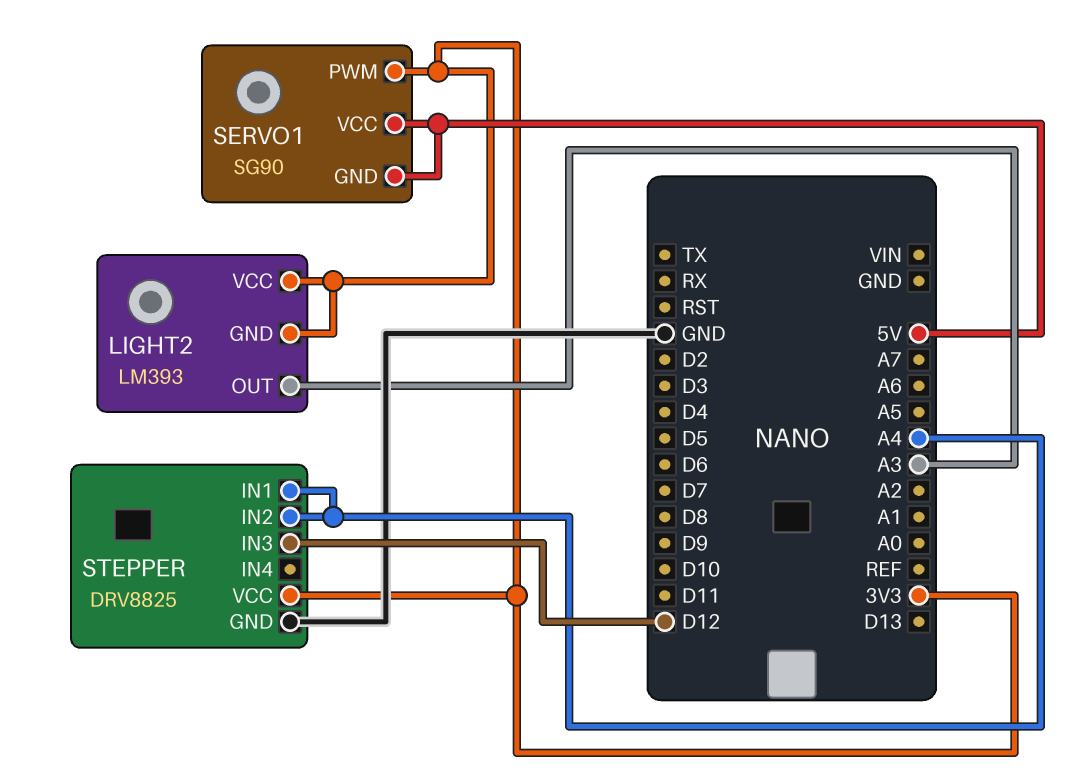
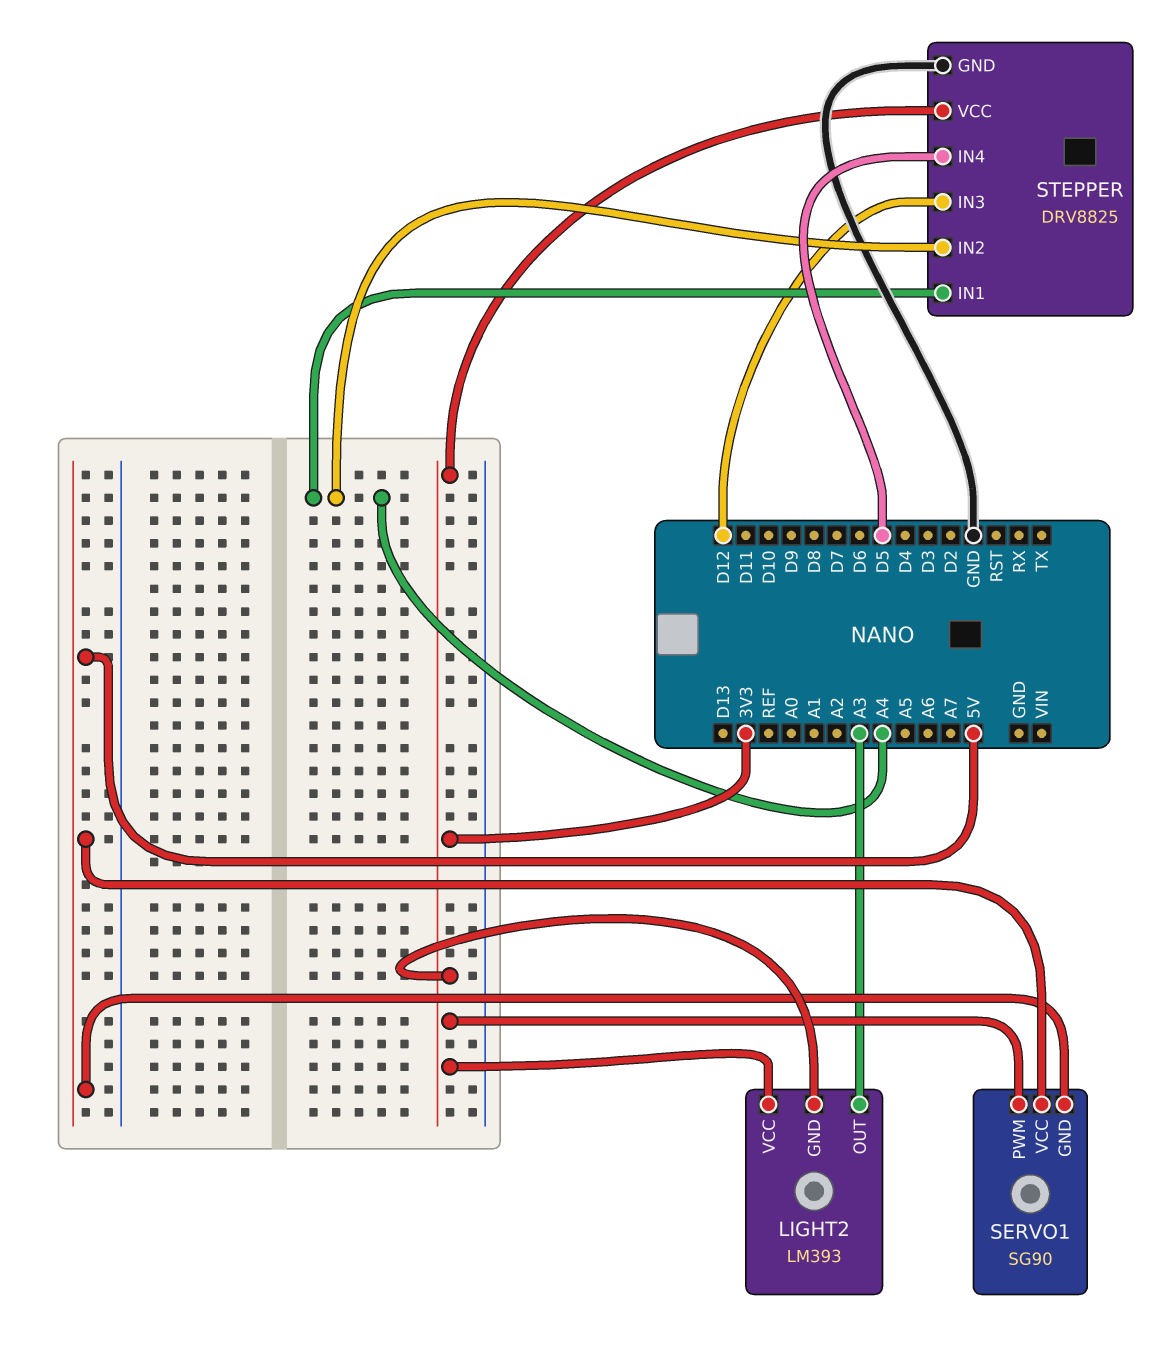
STEPPER pin IN4: none -> D5

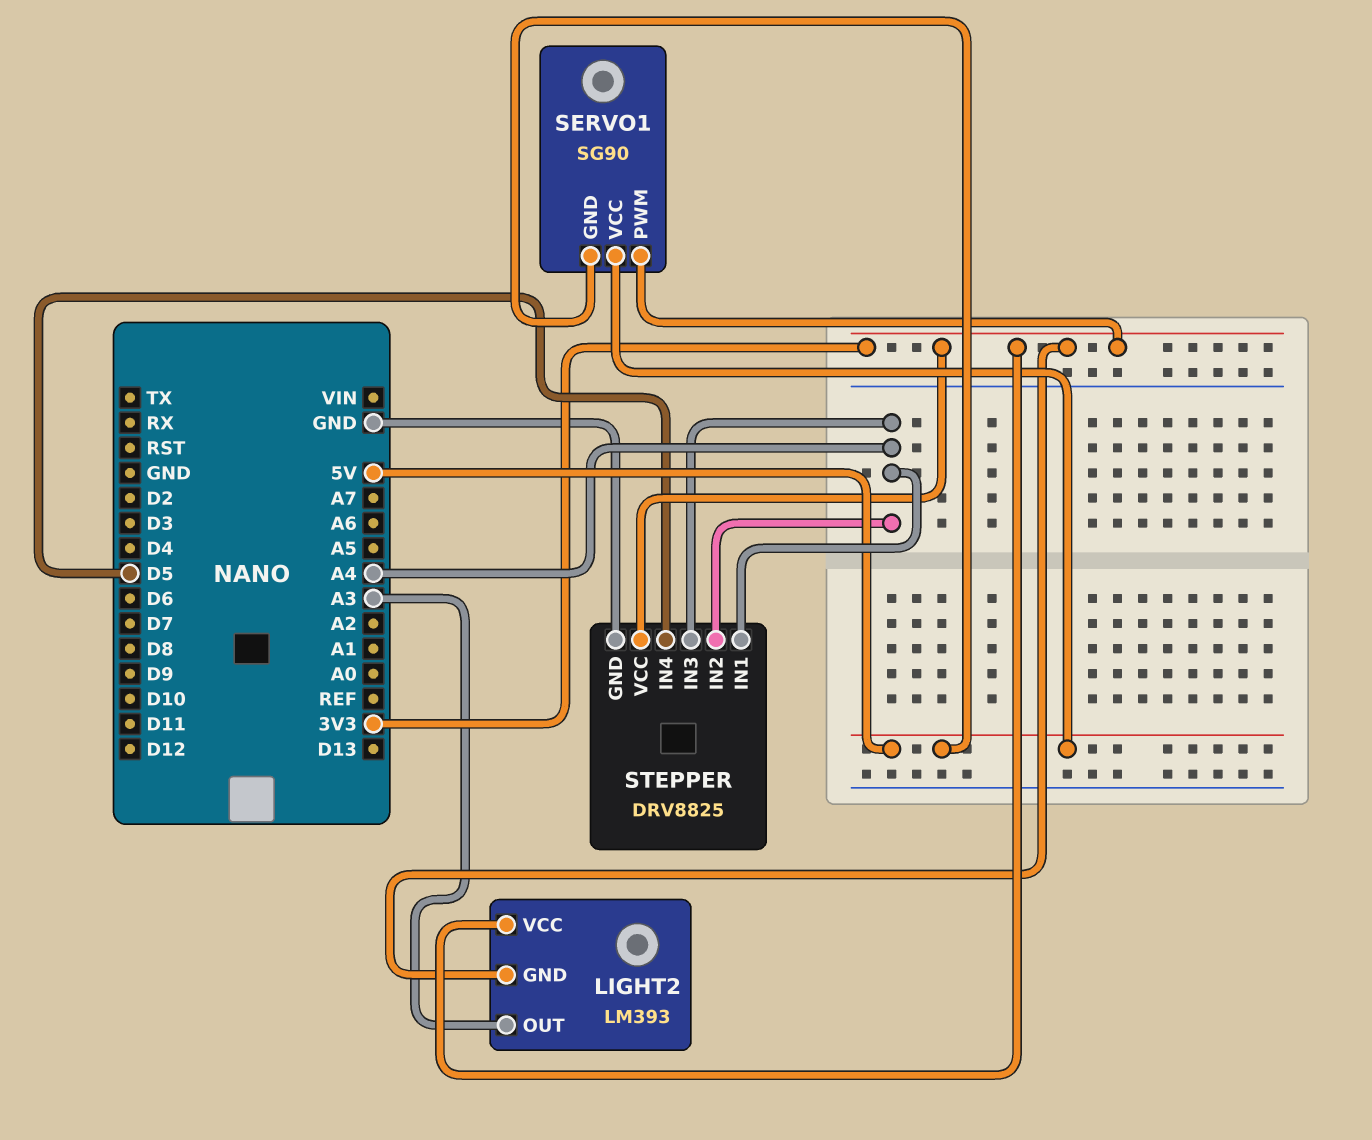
STEPPER pin IN3: D12 -> A4

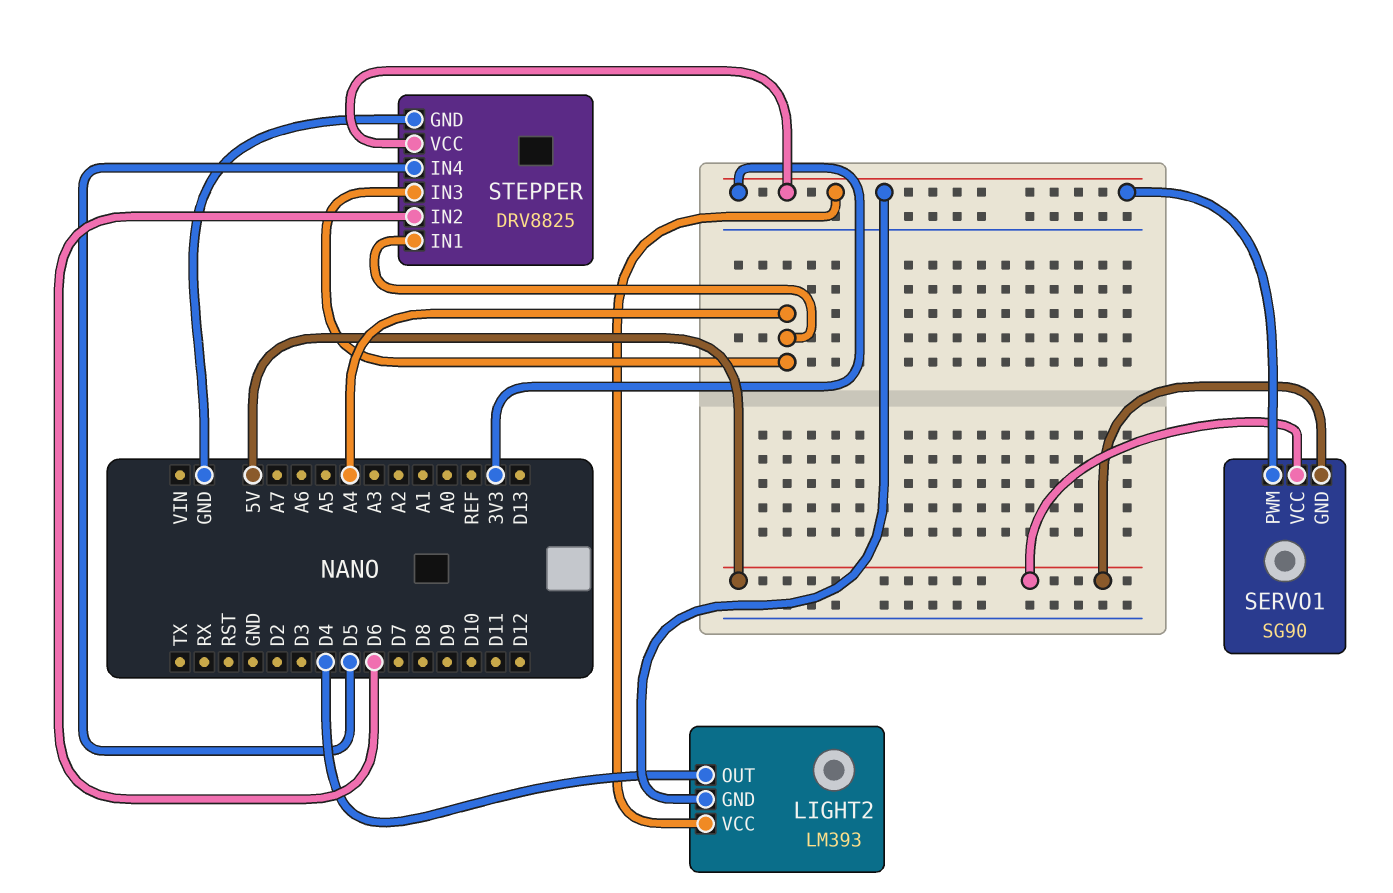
LIGHT2 pin OUT: A3 -> D4
STEPPER pin IN2: A4 -> D6

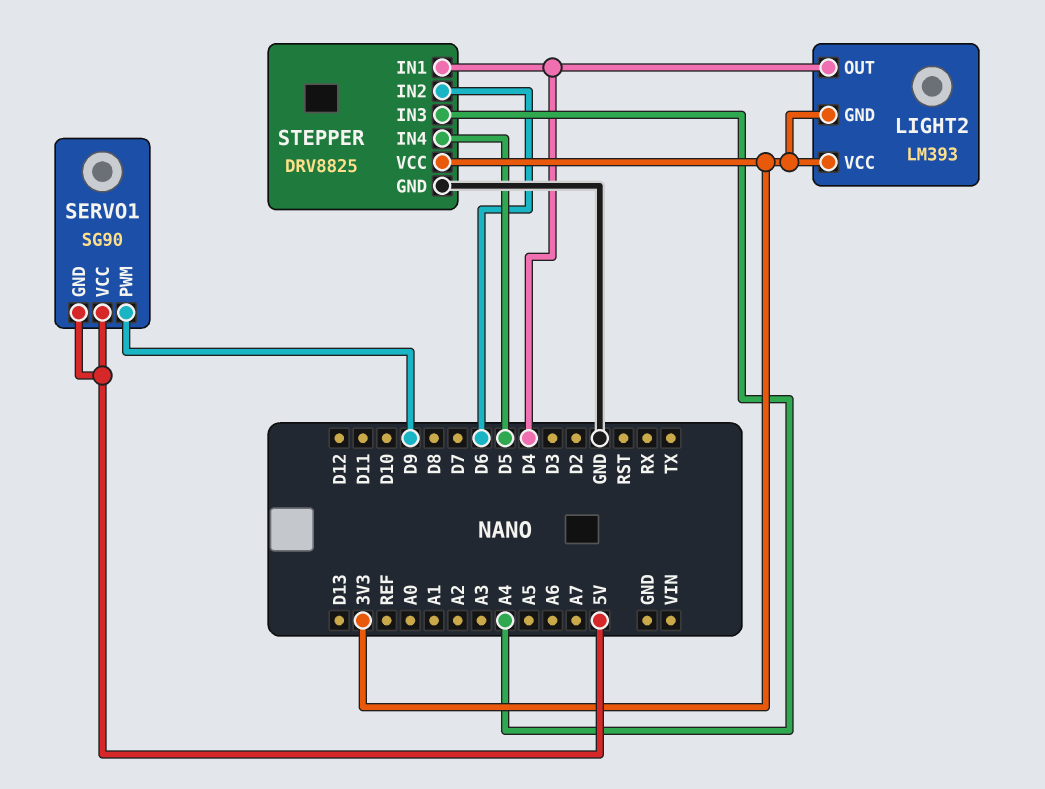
SERVO1 pin PWM: 3V3 -> D9
STEPPER pin IN1: A4 -> D4

